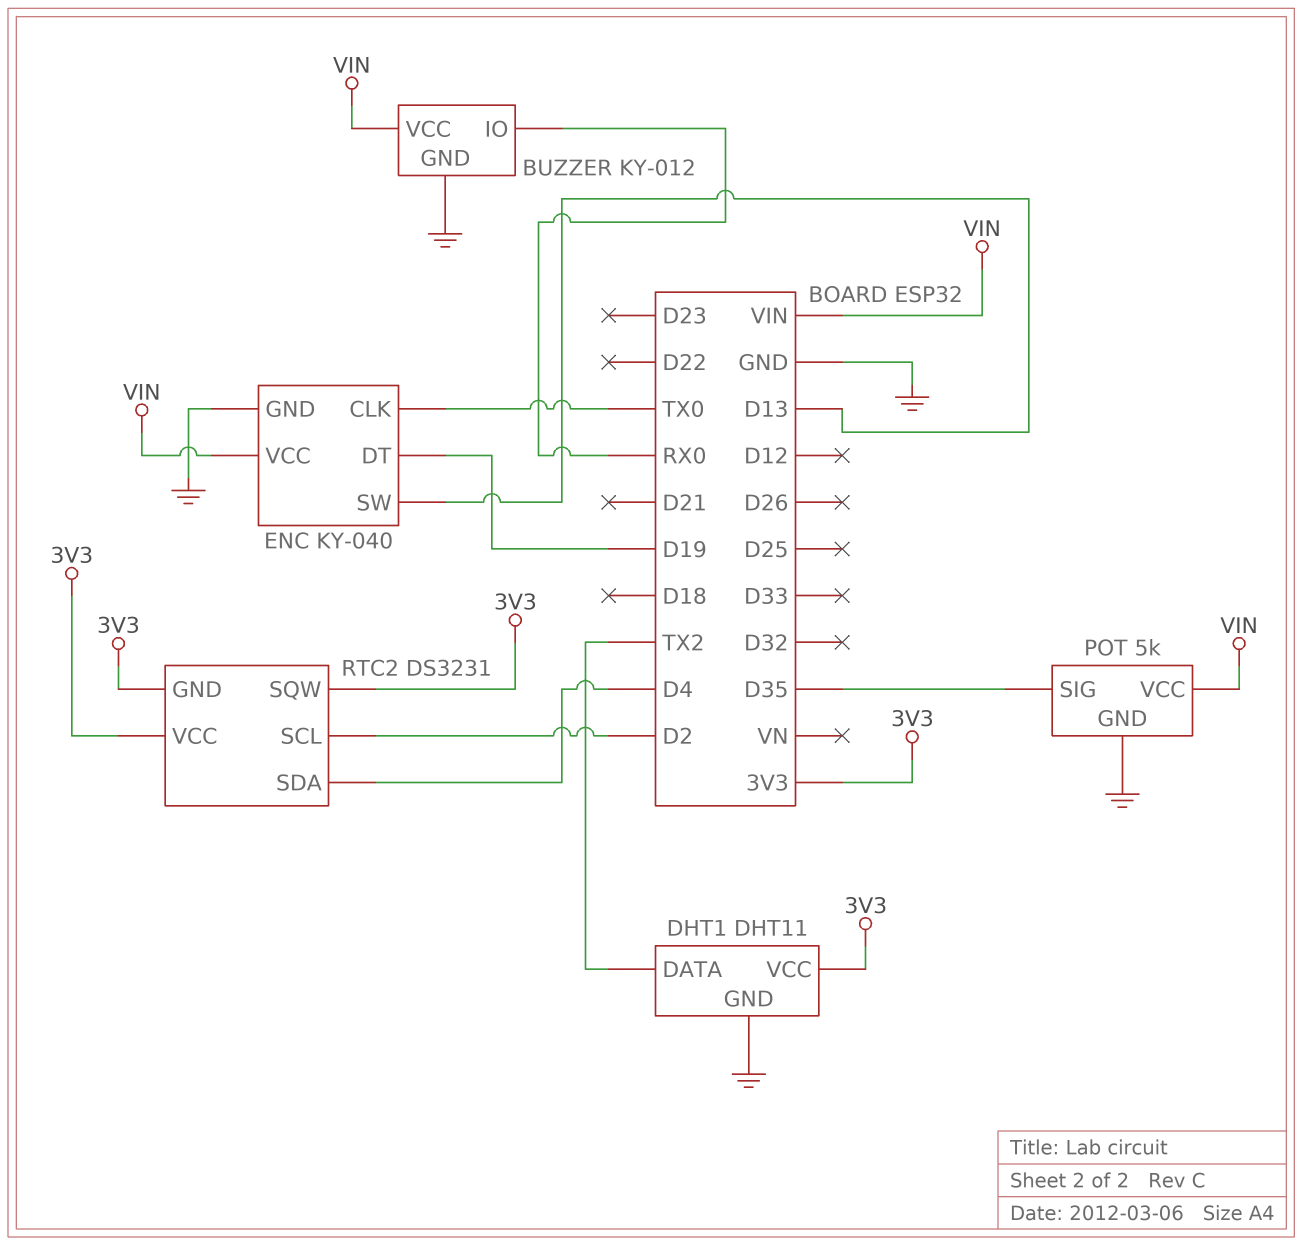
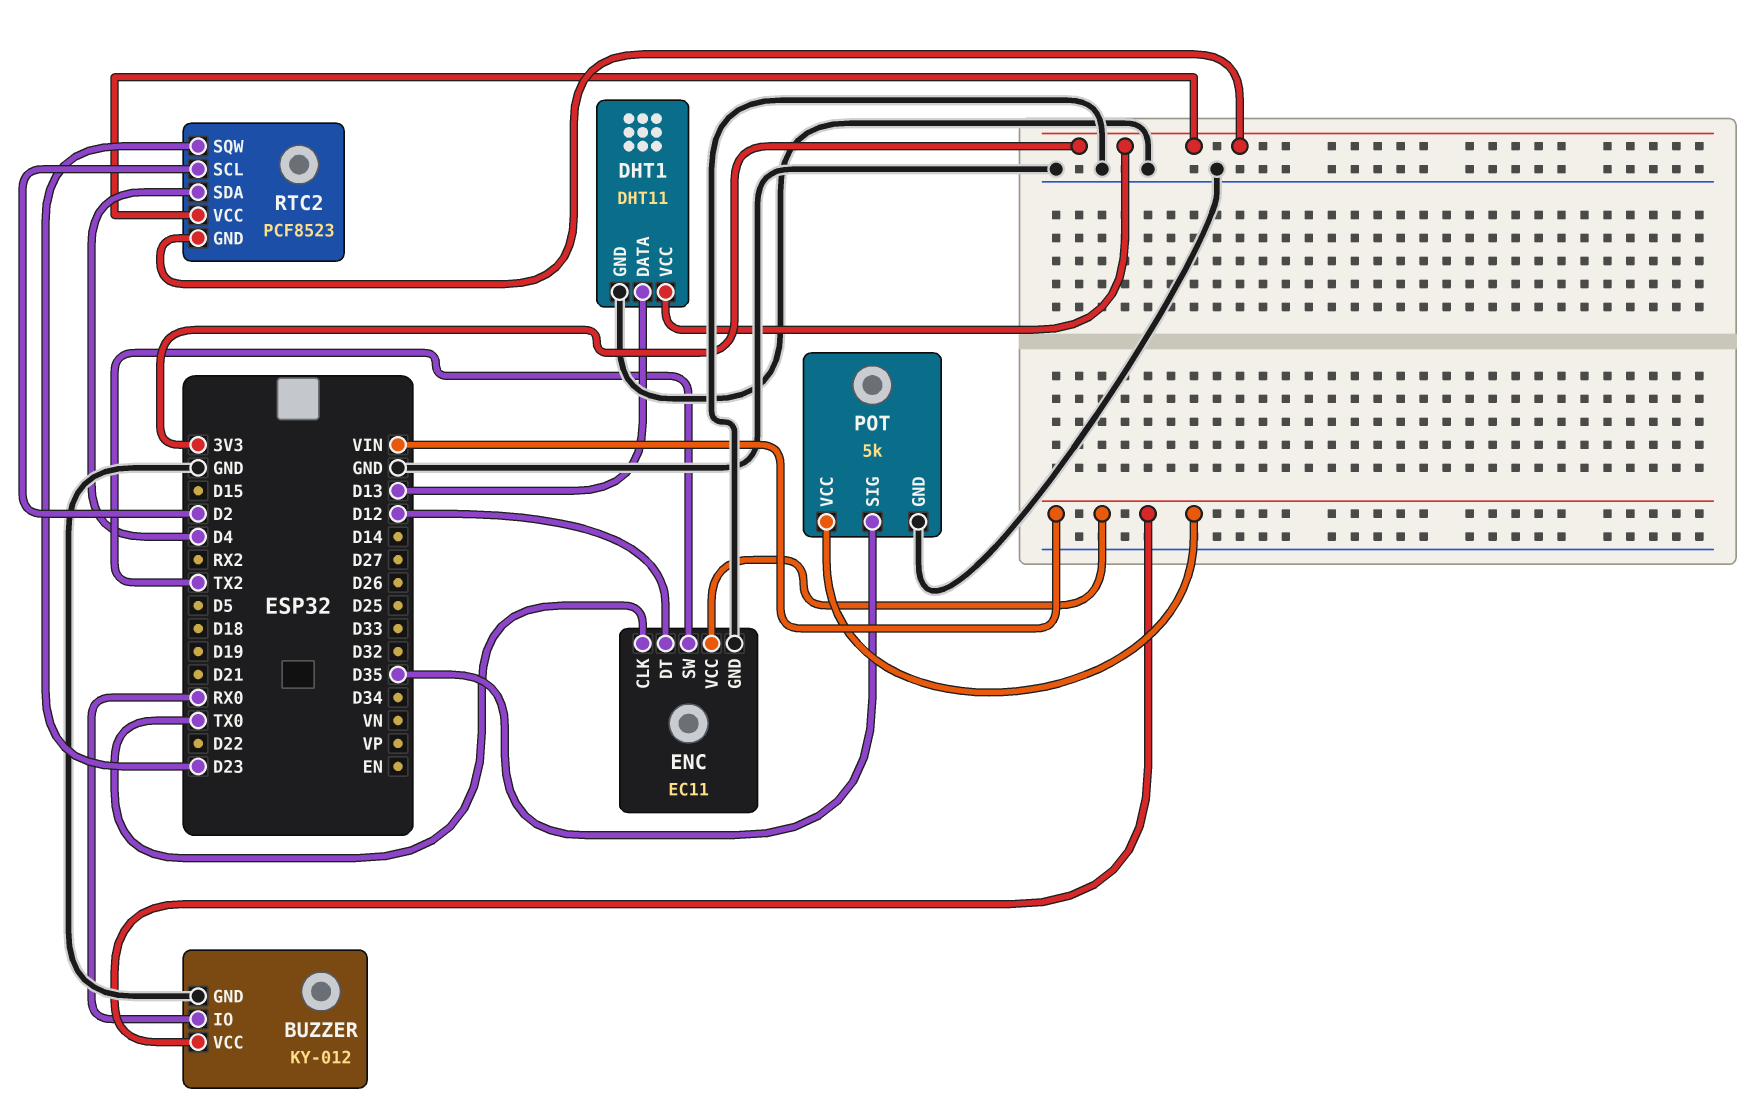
DHT1 pin DATA: TX2 -> D13
ENC: KY-040 -> EC11
ENC pin DT: D19 -> D12
ENC pin SW: D13 -> TX2
RTC2: DS3231 -> PCF8523
RTC2 pin SQW: 3V3 -> D23

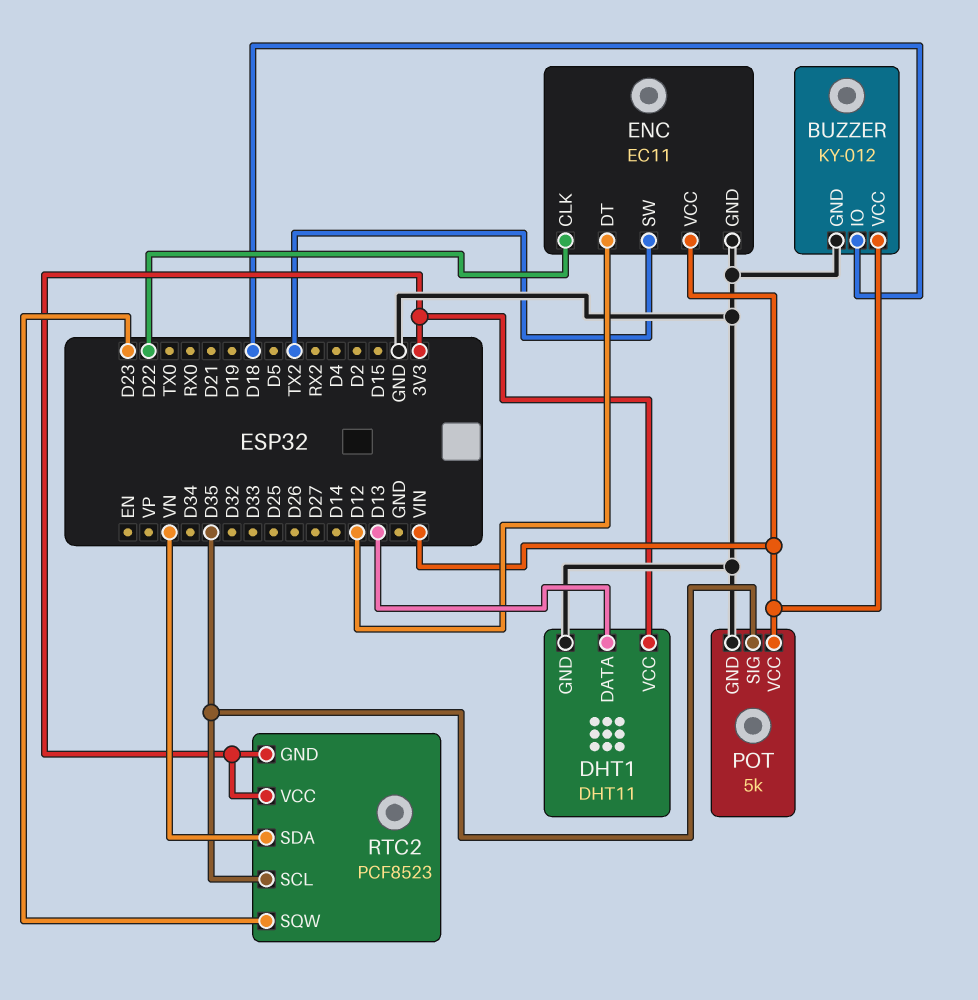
BUZZER pin IO: RX0 -> D18
ENC pin CLK: TX0 -> D22
RTC2 pin SCL: D2 -> D35
RTC2 pin SDA: D4 -> VN

